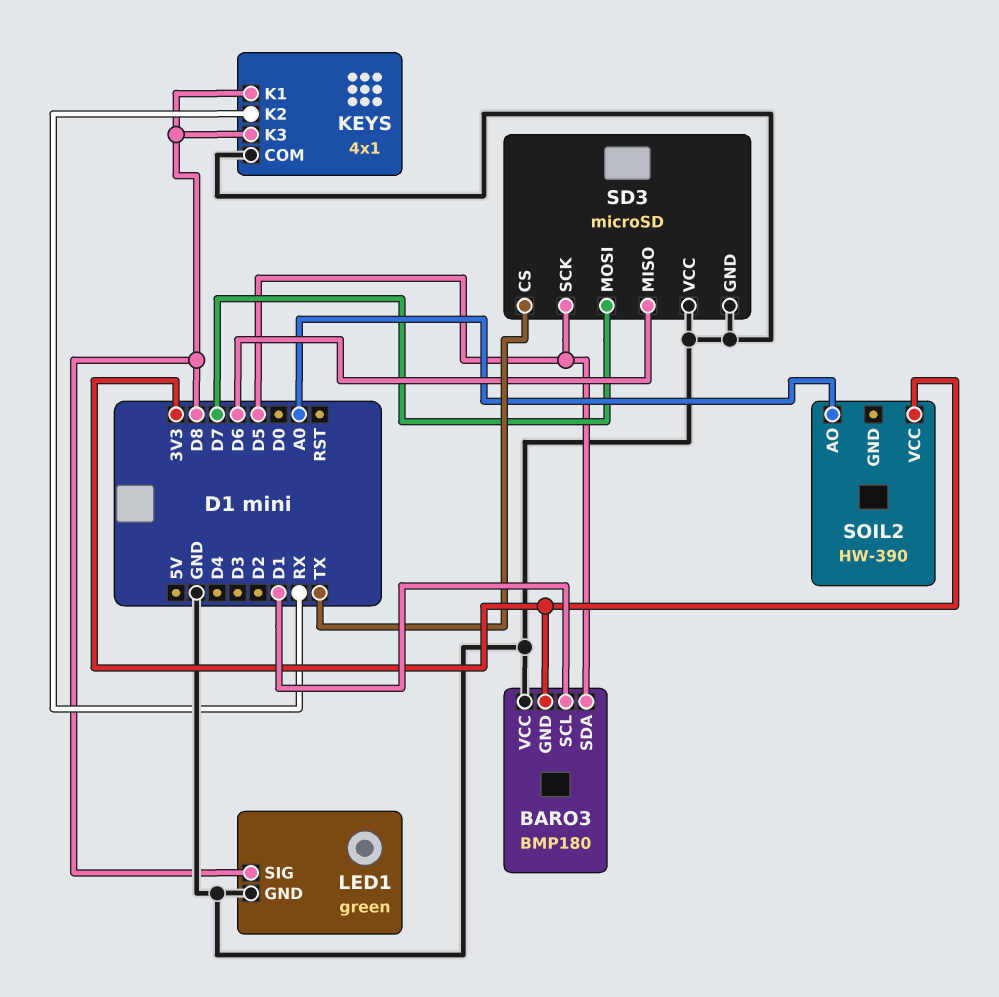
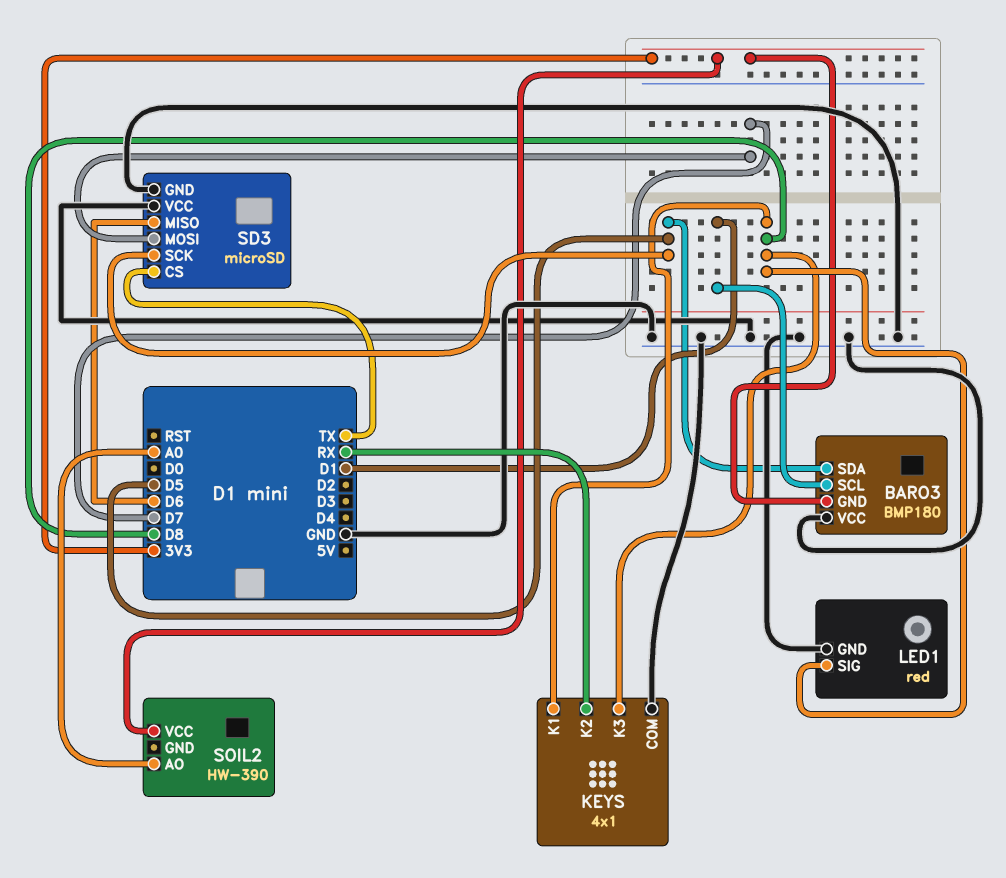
LED1: green -> red

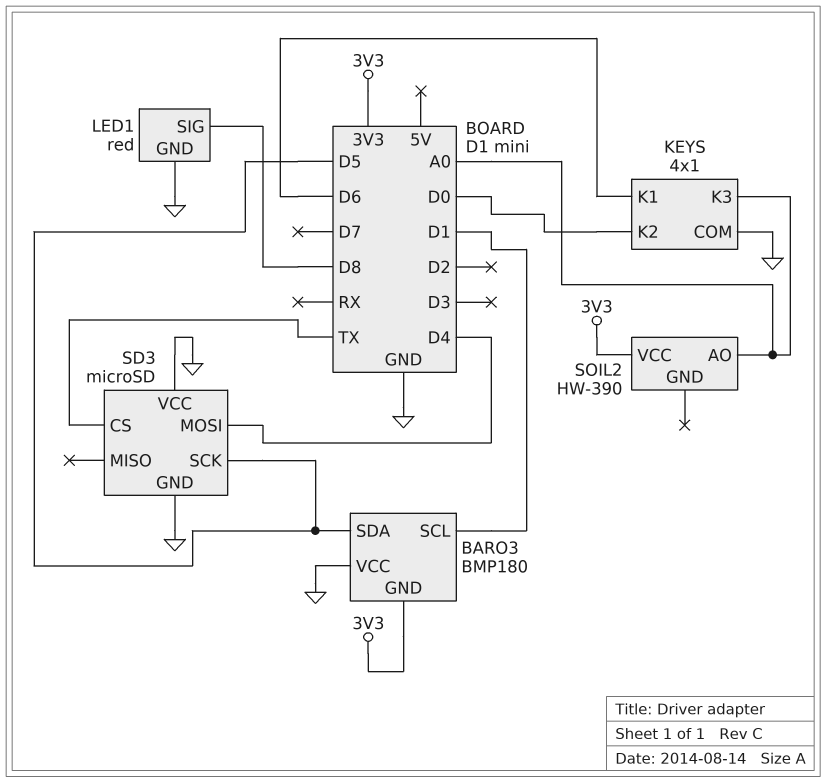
KEYS pin K1: D8 -> D6
KEYS pin K2: RX -> D0
KEYS pin K3: D8 -> A0
SD3 pin MISO: D6 -> none
SD3 pin MOSI: D7 -> D4

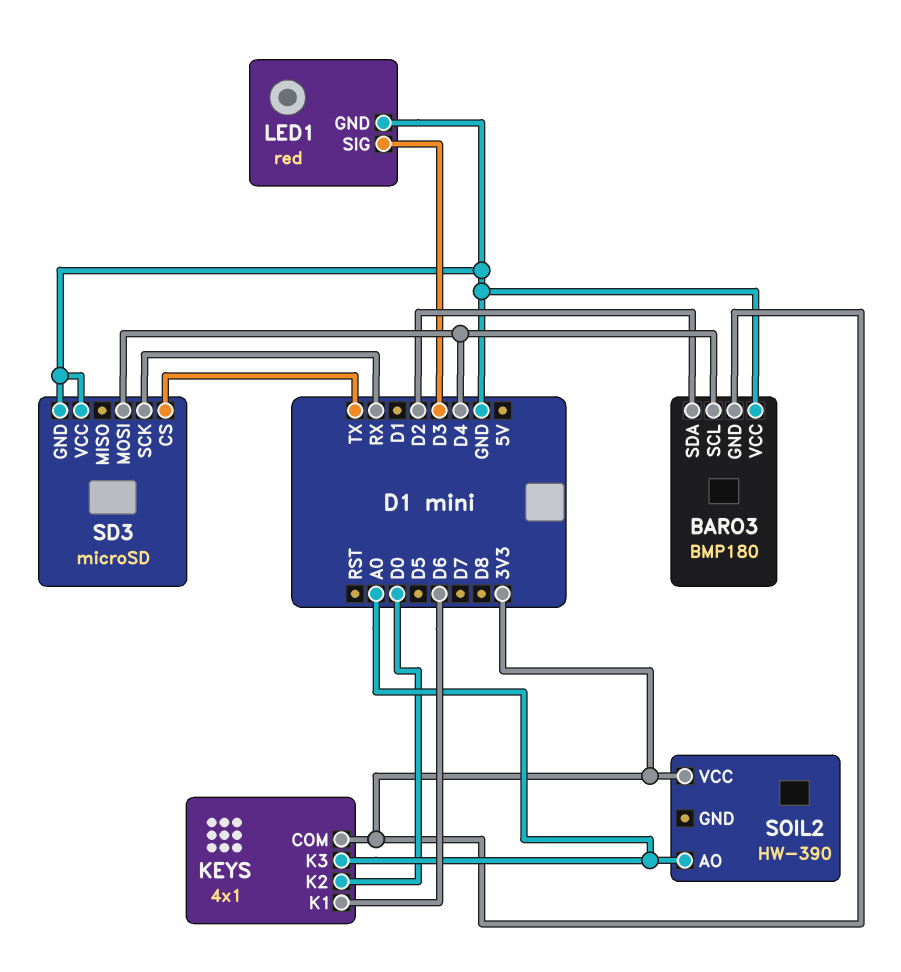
BARO3 pin SCL: D1 -> D4
BARO3 pin SDA: D5 -> D2
KEYS pin COM: GND -> 3V3
LED1 pin SIG: D8 -> D3
SD3 pin SCK: D5 -> RX

